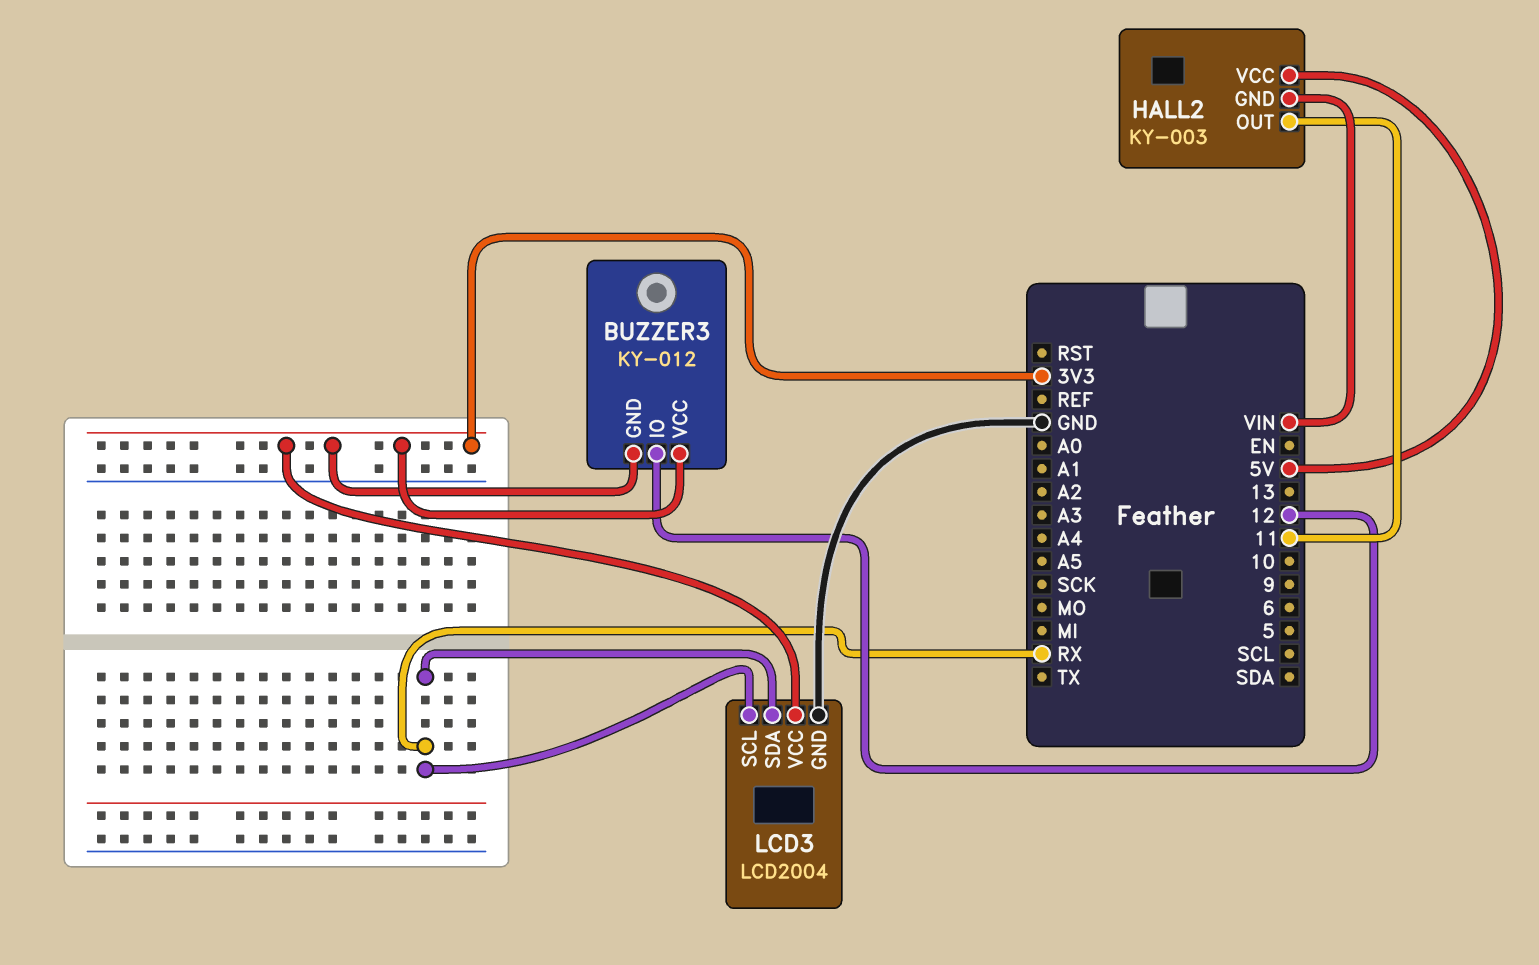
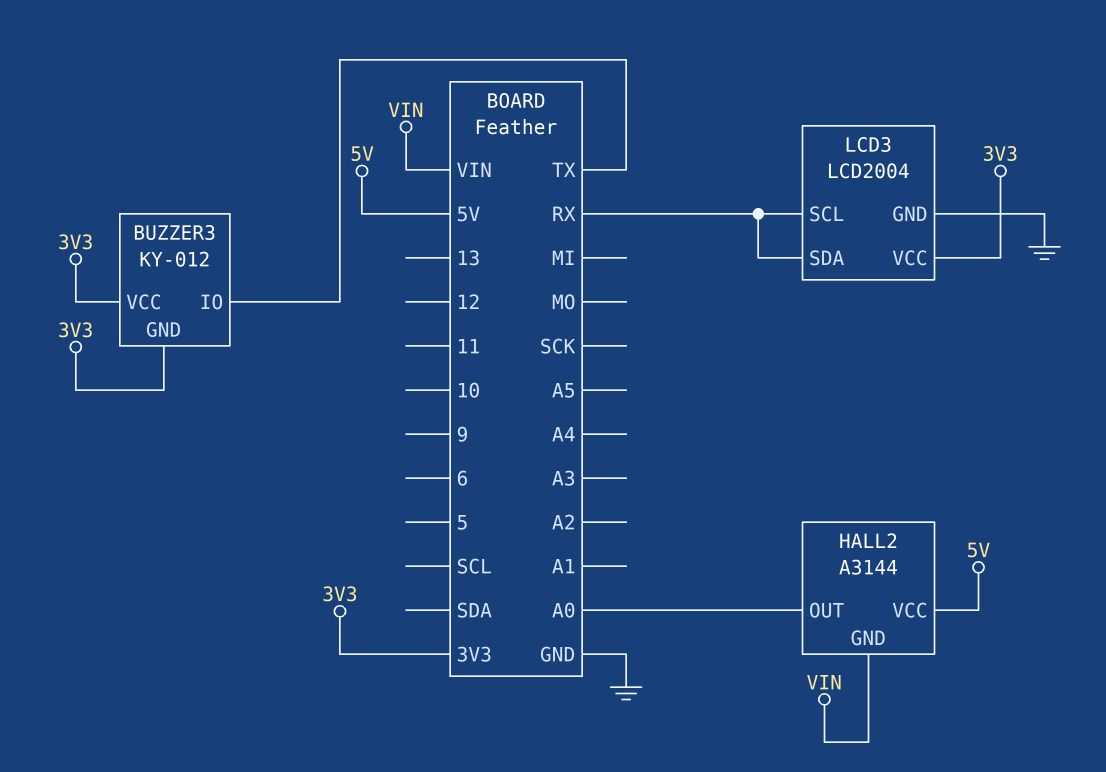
BUZZER3 pin IO: 12 -> TX
HALL2: KY-003 -> A3144
HALL2 pin OUT: 11 -> A0

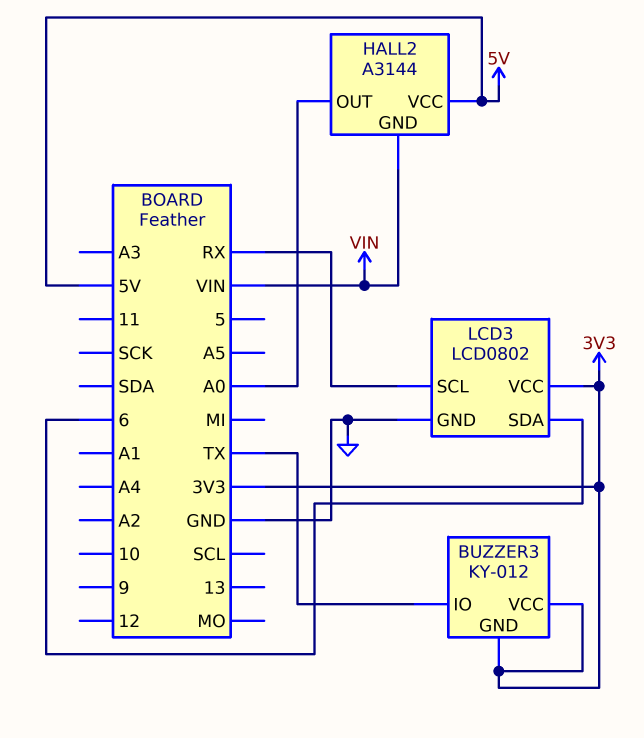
LCD3: LCD2004 -> LCD0802
LCD3 pin SDA: RX -> 6

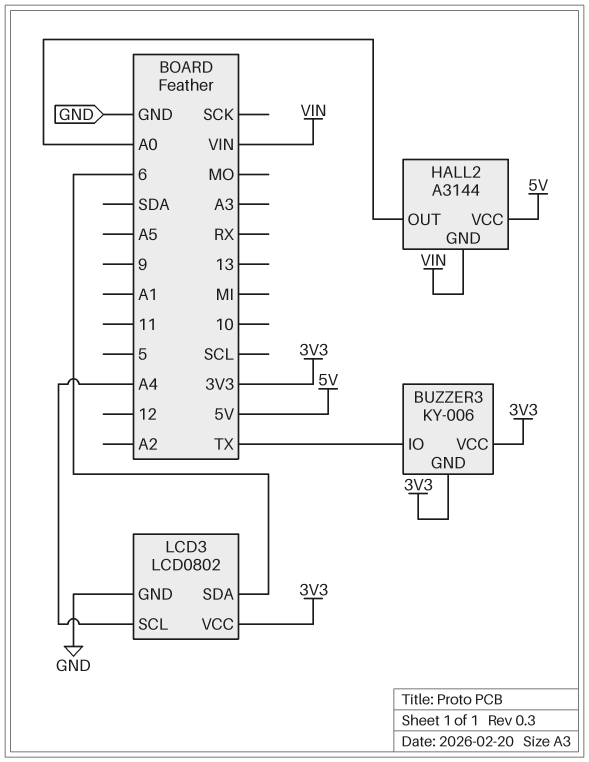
BUZZER3: KY-012 -> KY-006
LCD3 pin SCL: RX -> A4

